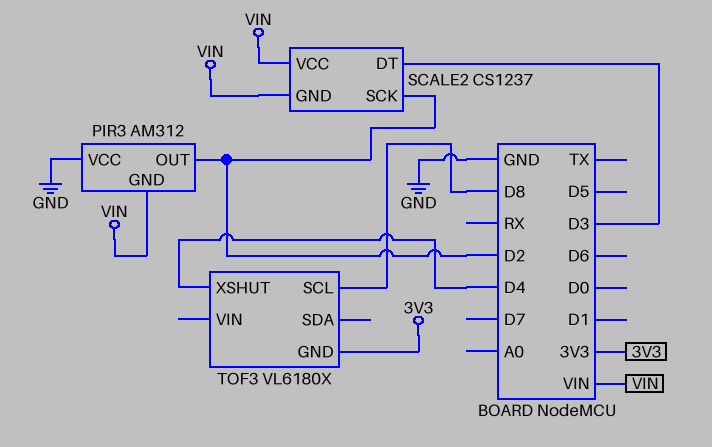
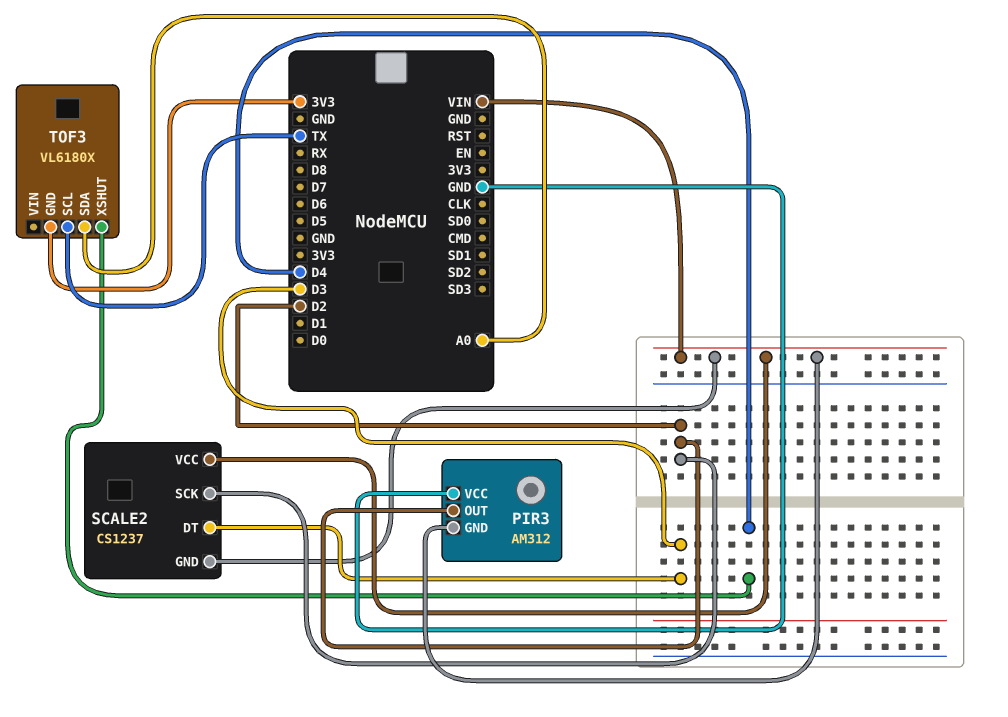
TOF3 pin SCL: D8 -> TX
TOF3 pin SDA: none -> A0

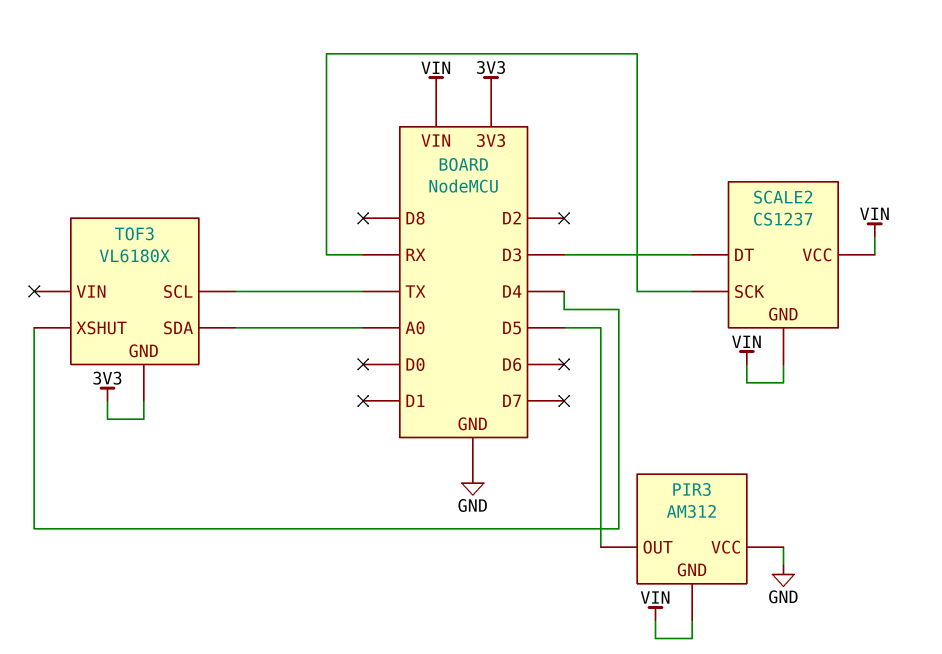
PIR3 pin OUT: D2 -> D5
SCALE2 pin SCK: D2 -> RX

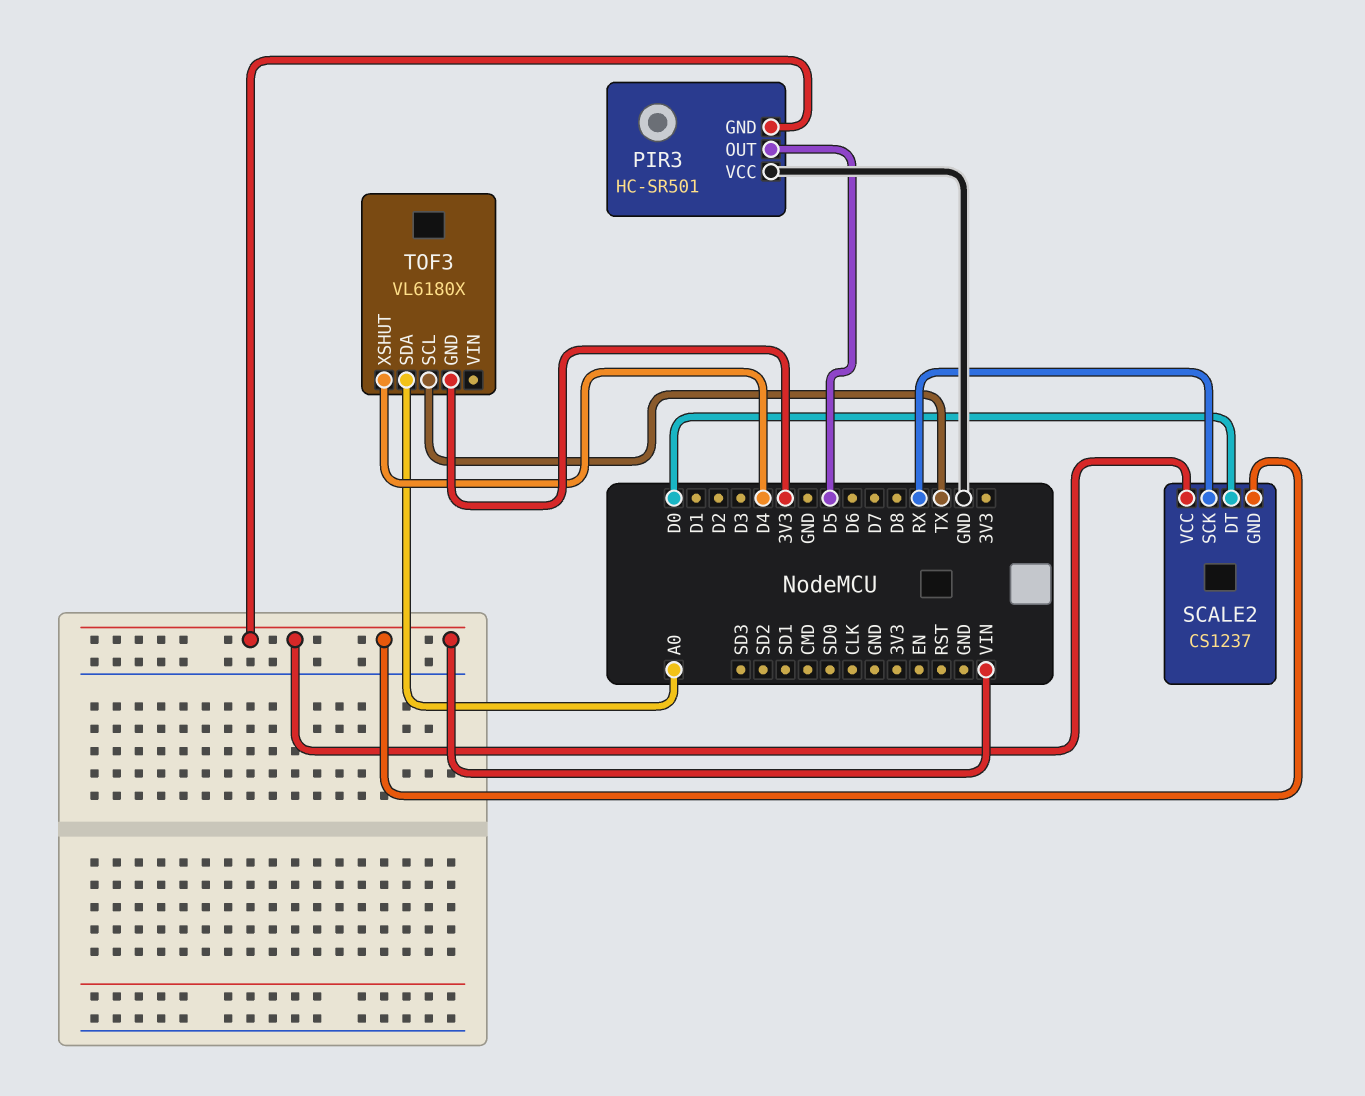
PIR3: AM312 -> HC-SR501
SCALE2 pin DT: D3 -> D0

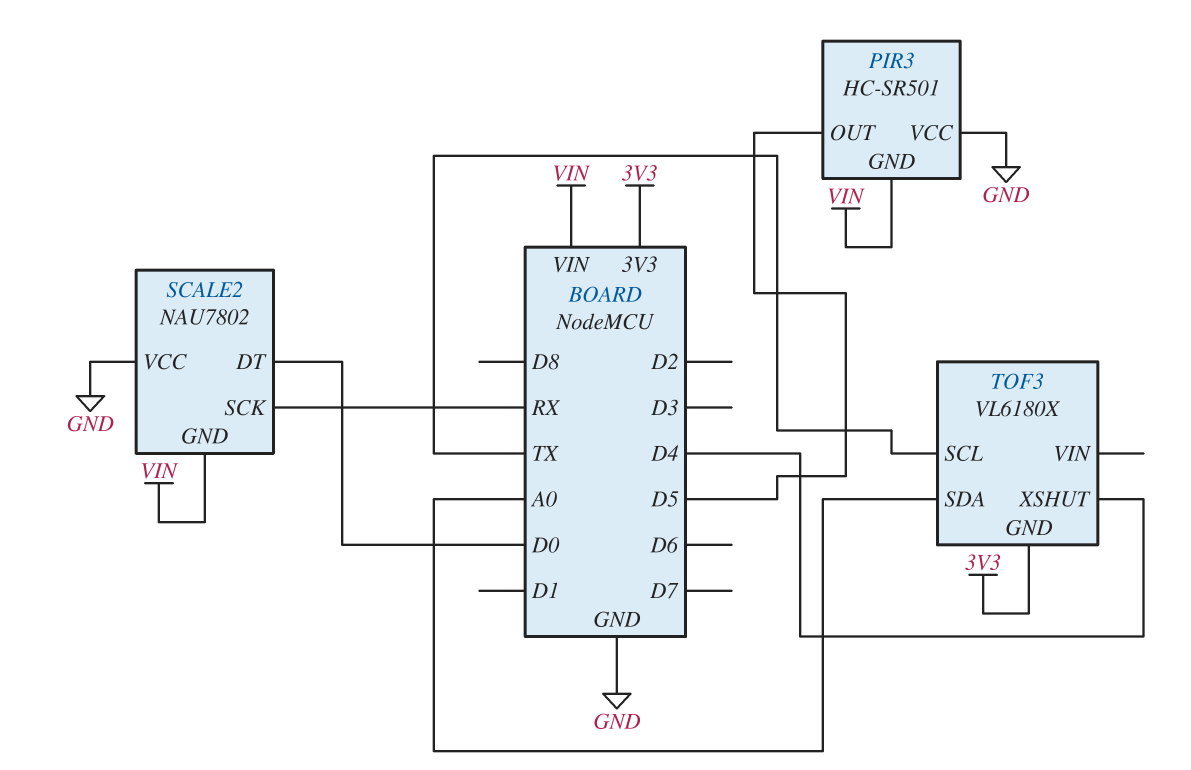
SCALE2: CS1237 -> NAU7802
SCALE2 pin VCC: VIN -> GND

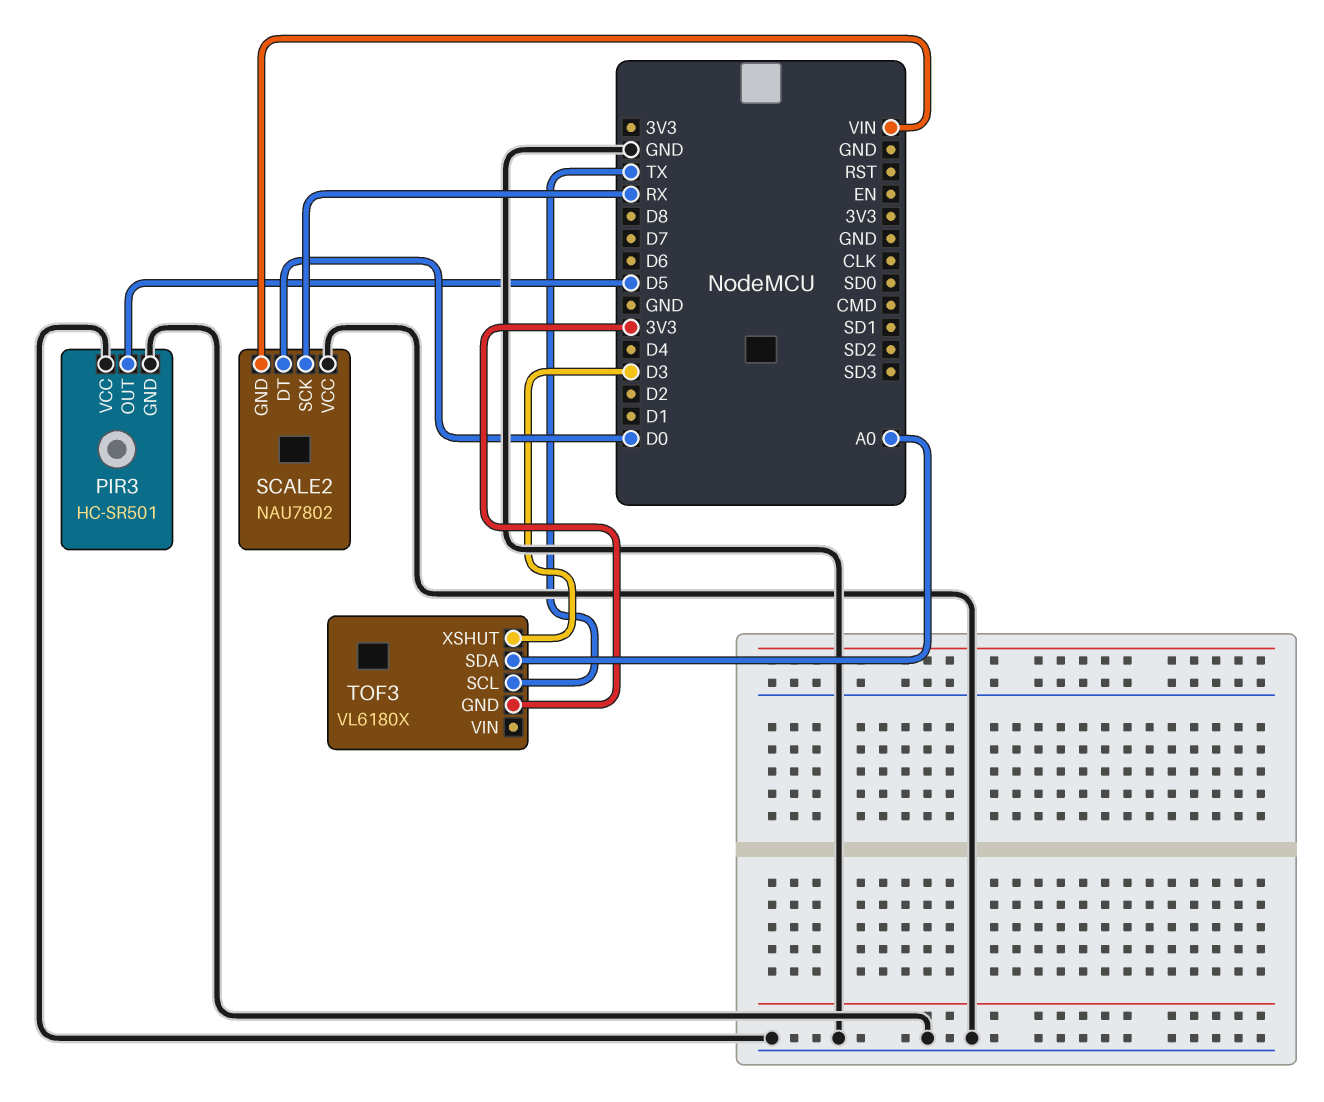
PIR3 pin GND: VIN -> GND
TOF3 pin XSHUT: D4 -> D3

